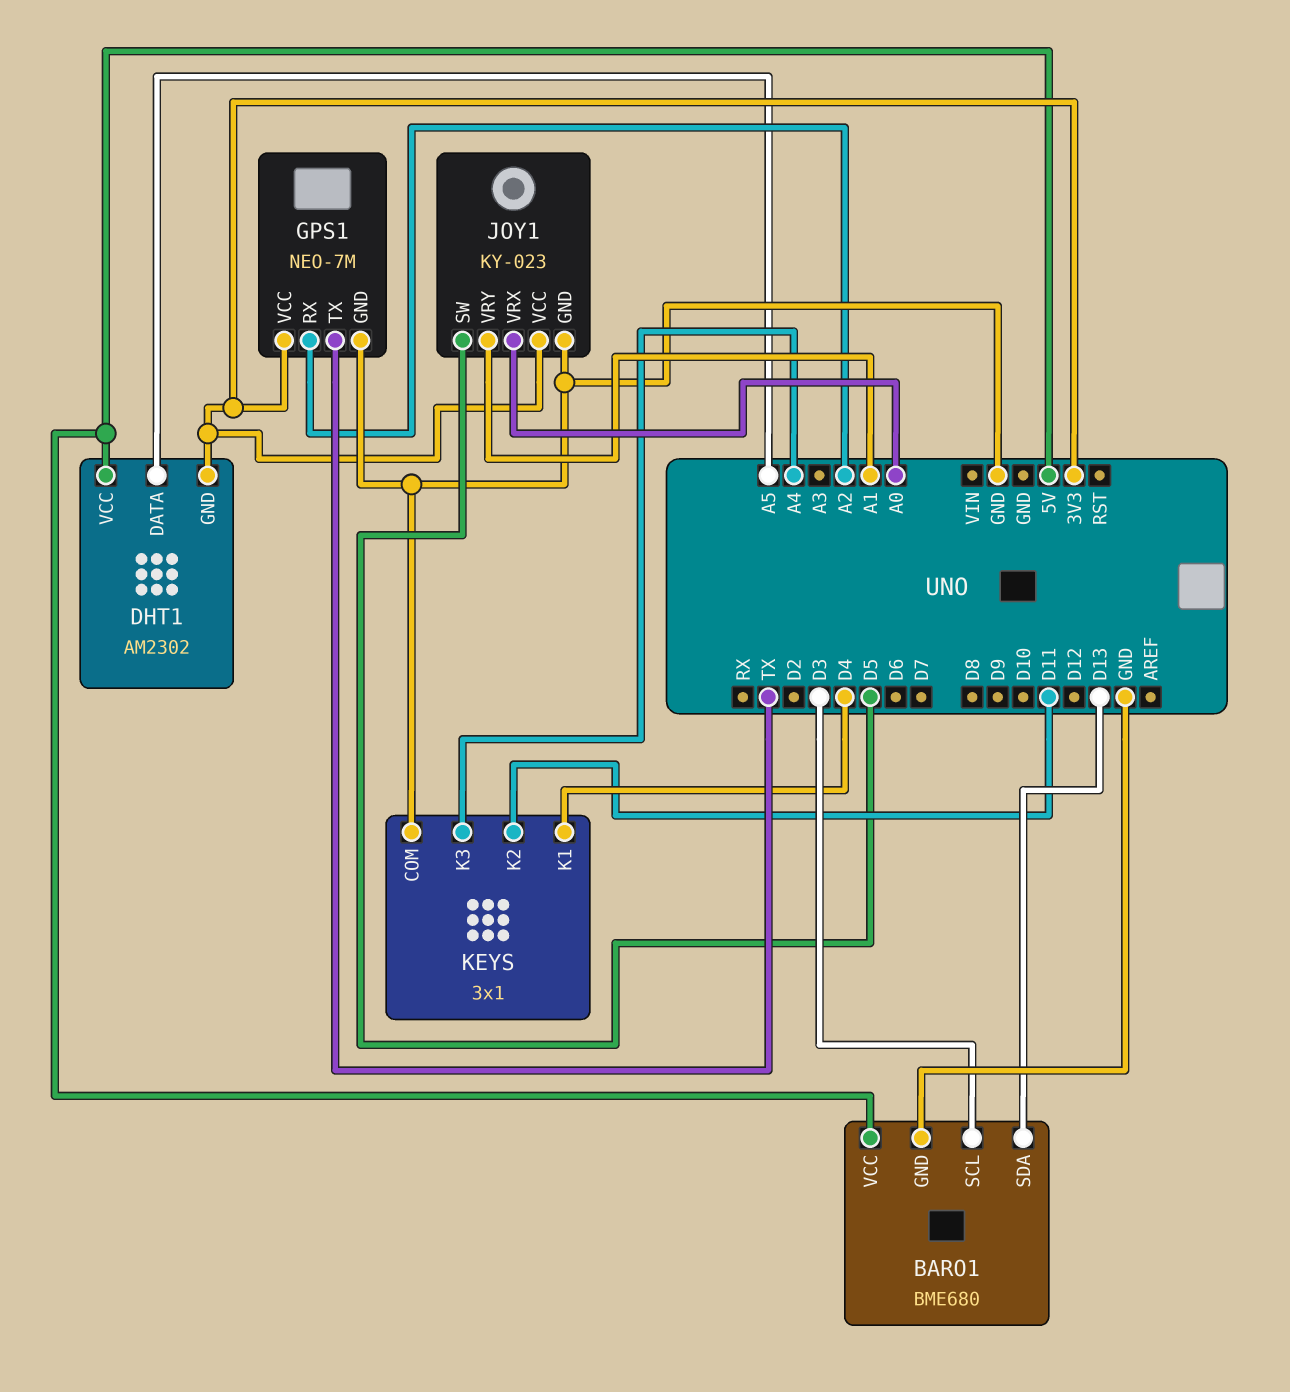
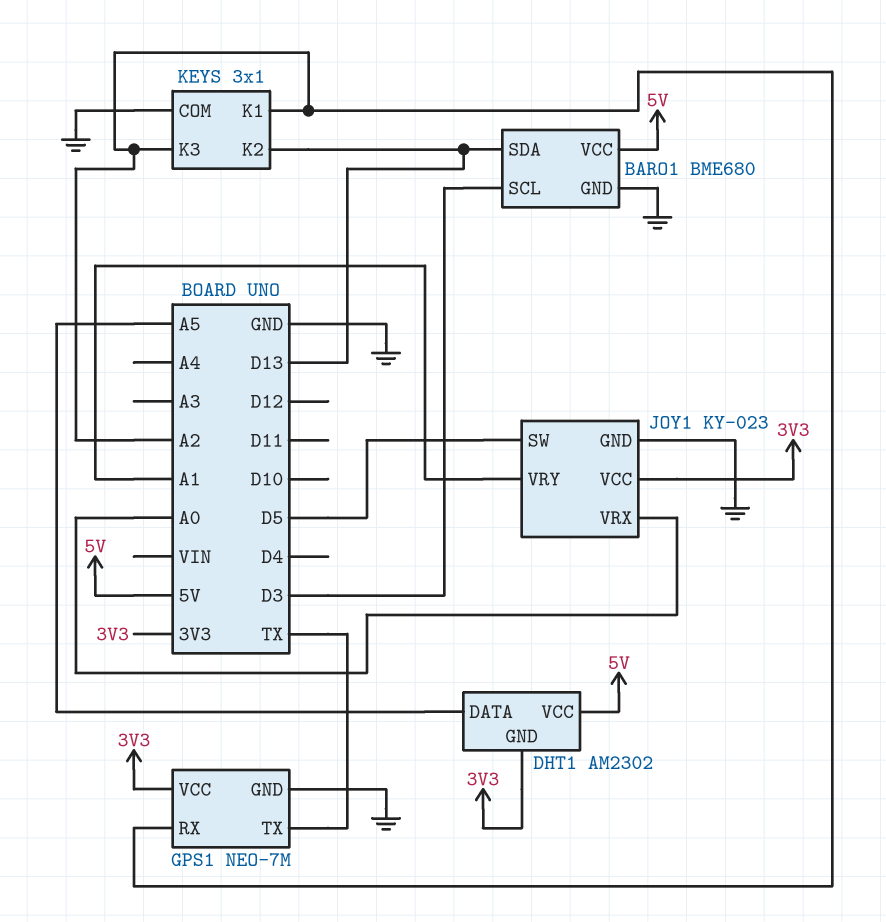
KEYS pin K1: D4 -> A2
KEYS pin K2: D11 -> D13
KEYS pin K3: A4 -> A2

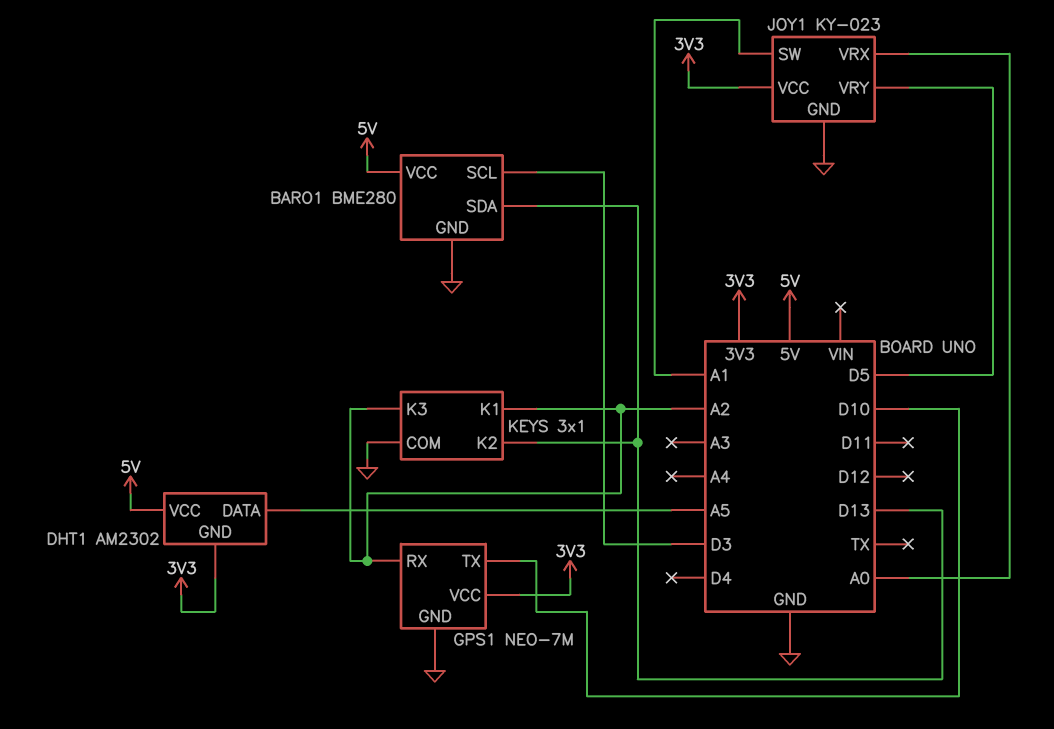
BARO1: BME680 -> BME280
GPS1 pin TX: TX -> D10
JOY1 pin SW: D5 -> A1
JOY1 pin VRY: A1 -> D5

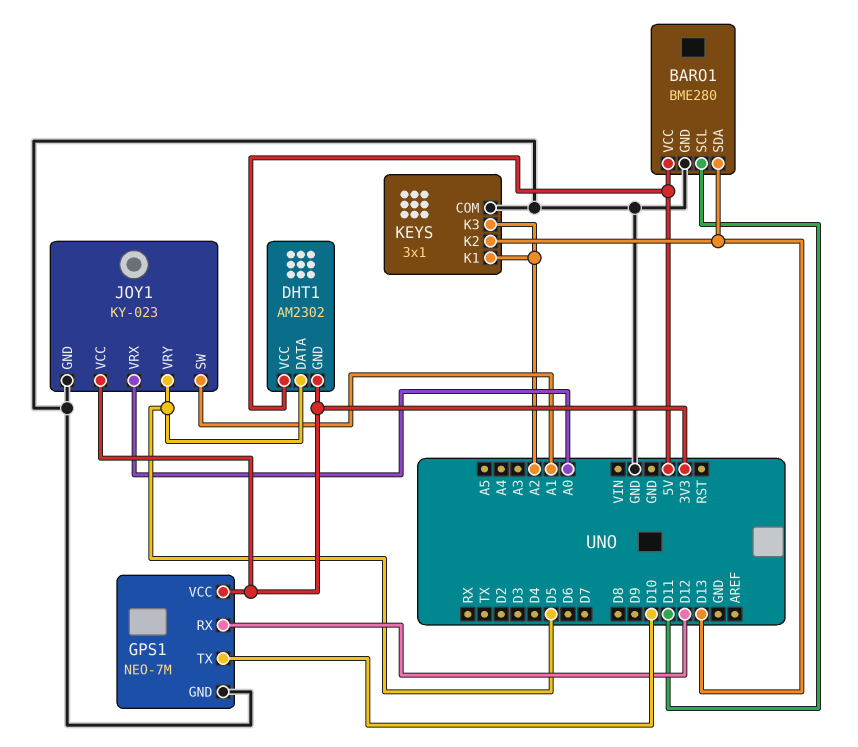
BARO1 pin SCL: D3 -> D11
DHT1 pin DATA: A5 -> D5
GPS1 pin RX: A2 -> D12

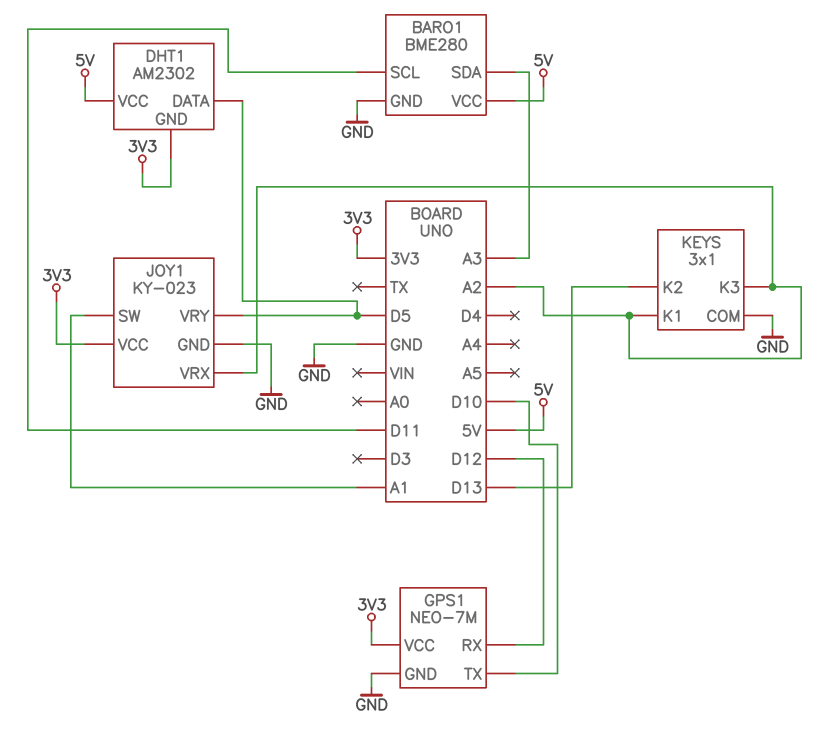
BARO1 pin SDA: D13 -> A3
JOY1 pin VRX: A0 -> A2

